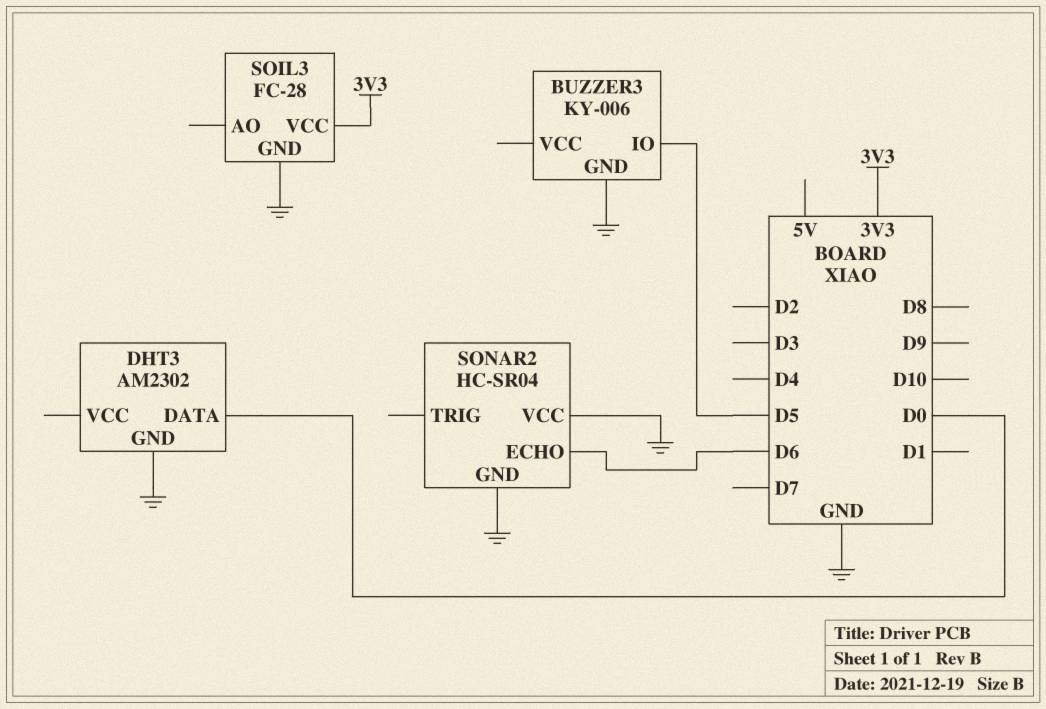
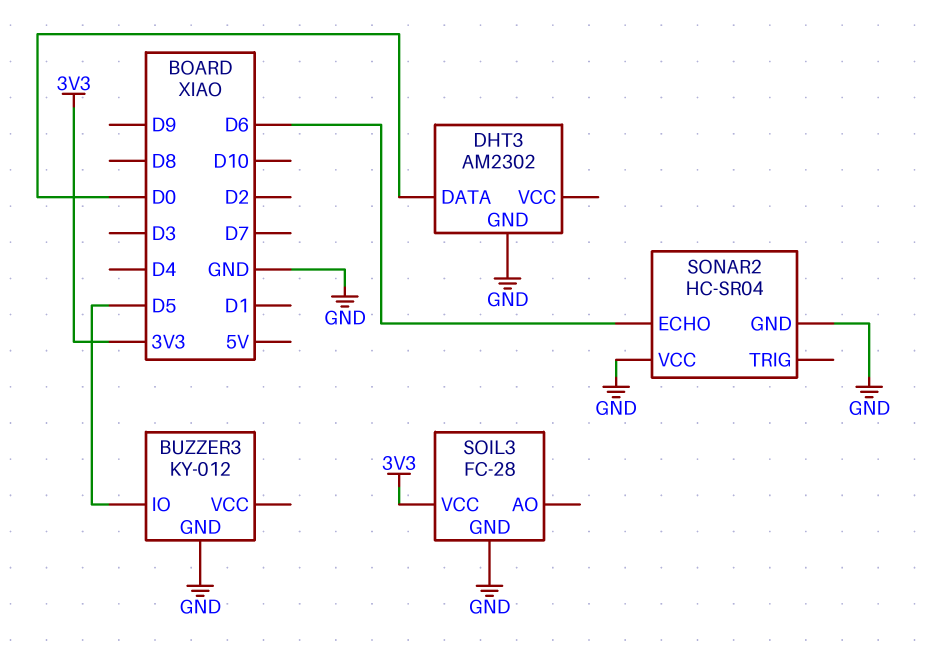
BUZZER3: KY-006 -> KY-012

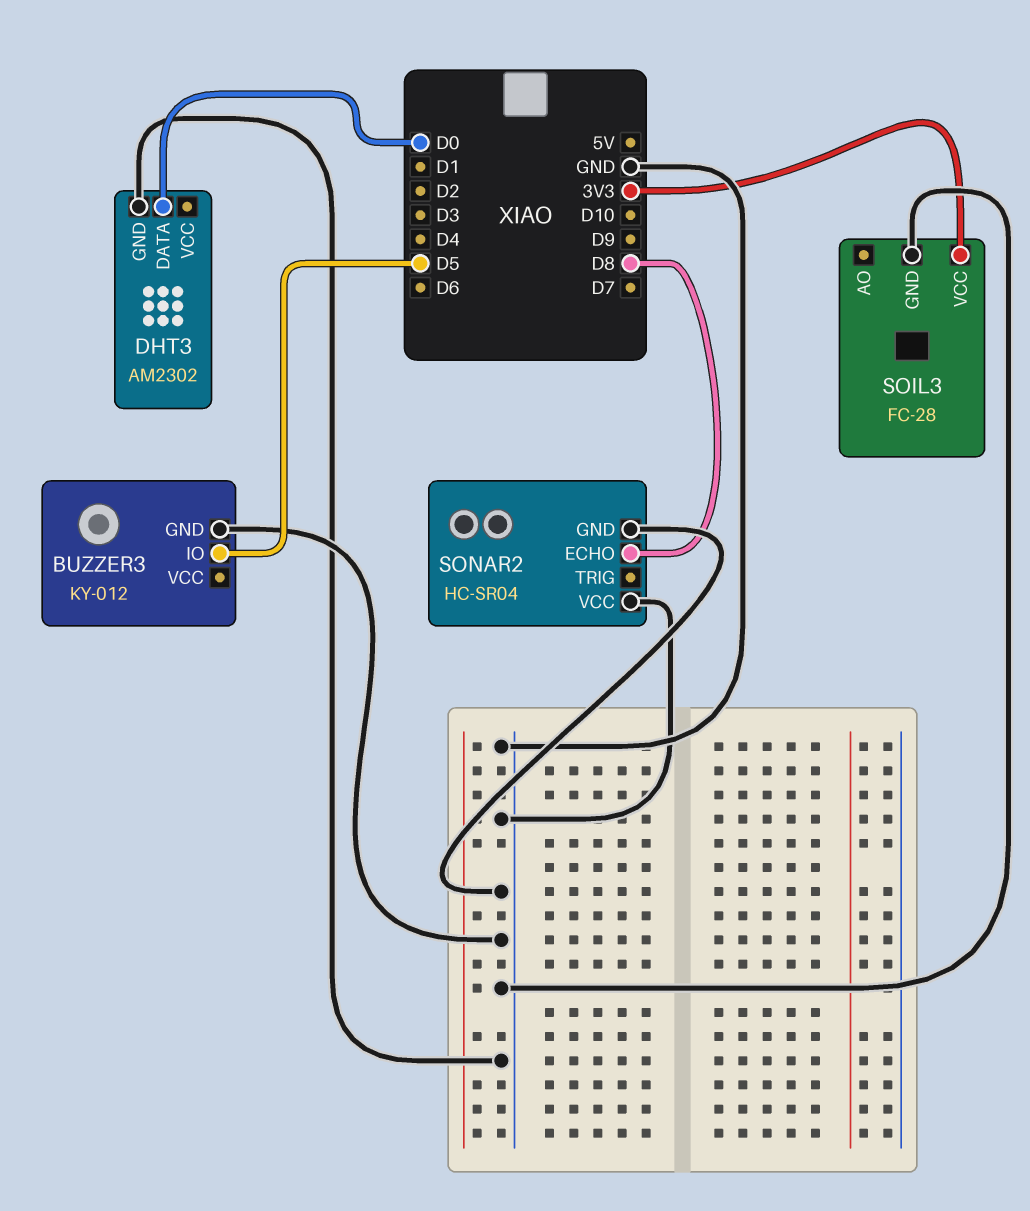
SONAR2 pin ECHO: D6 -> D8

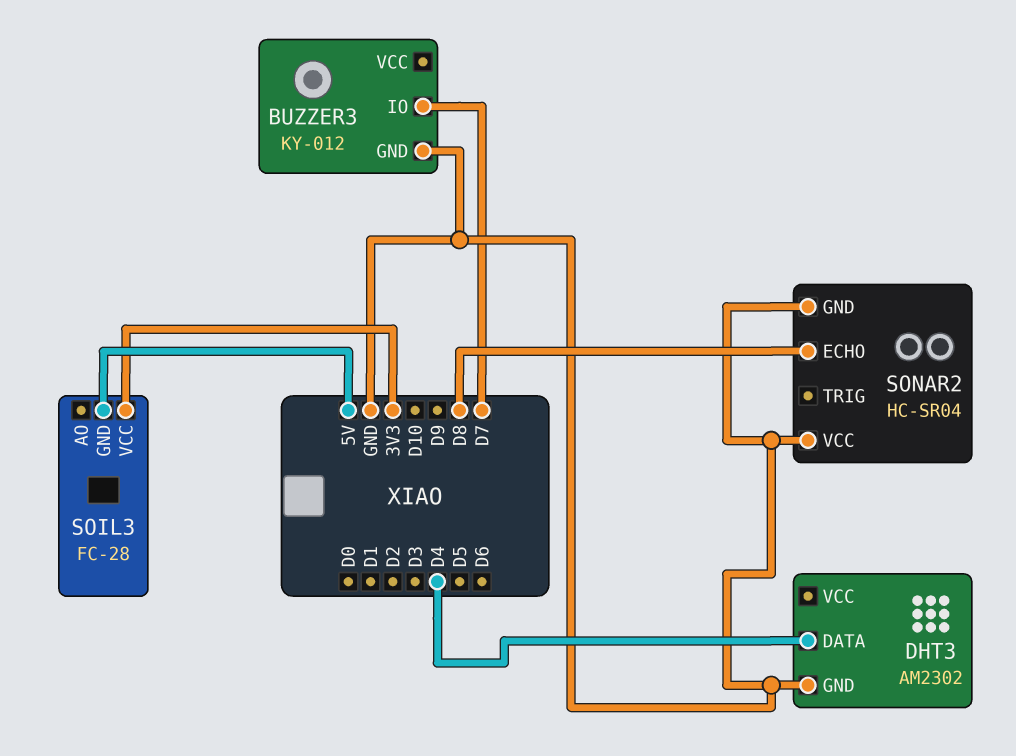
BUZZER3 pin IO: D5 -> D7
DHT3 pin DATA: D0 -> D4
SOIL3 pin GND: GND -> 5V

